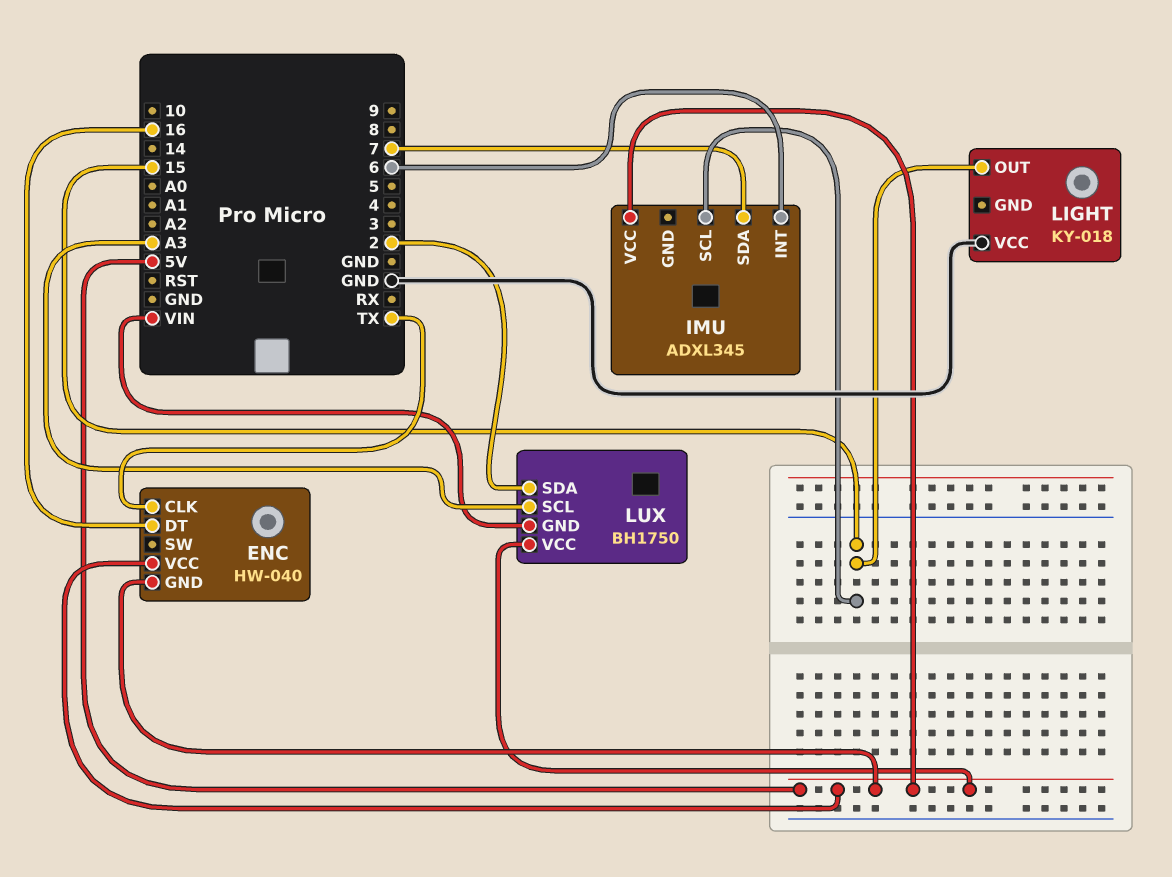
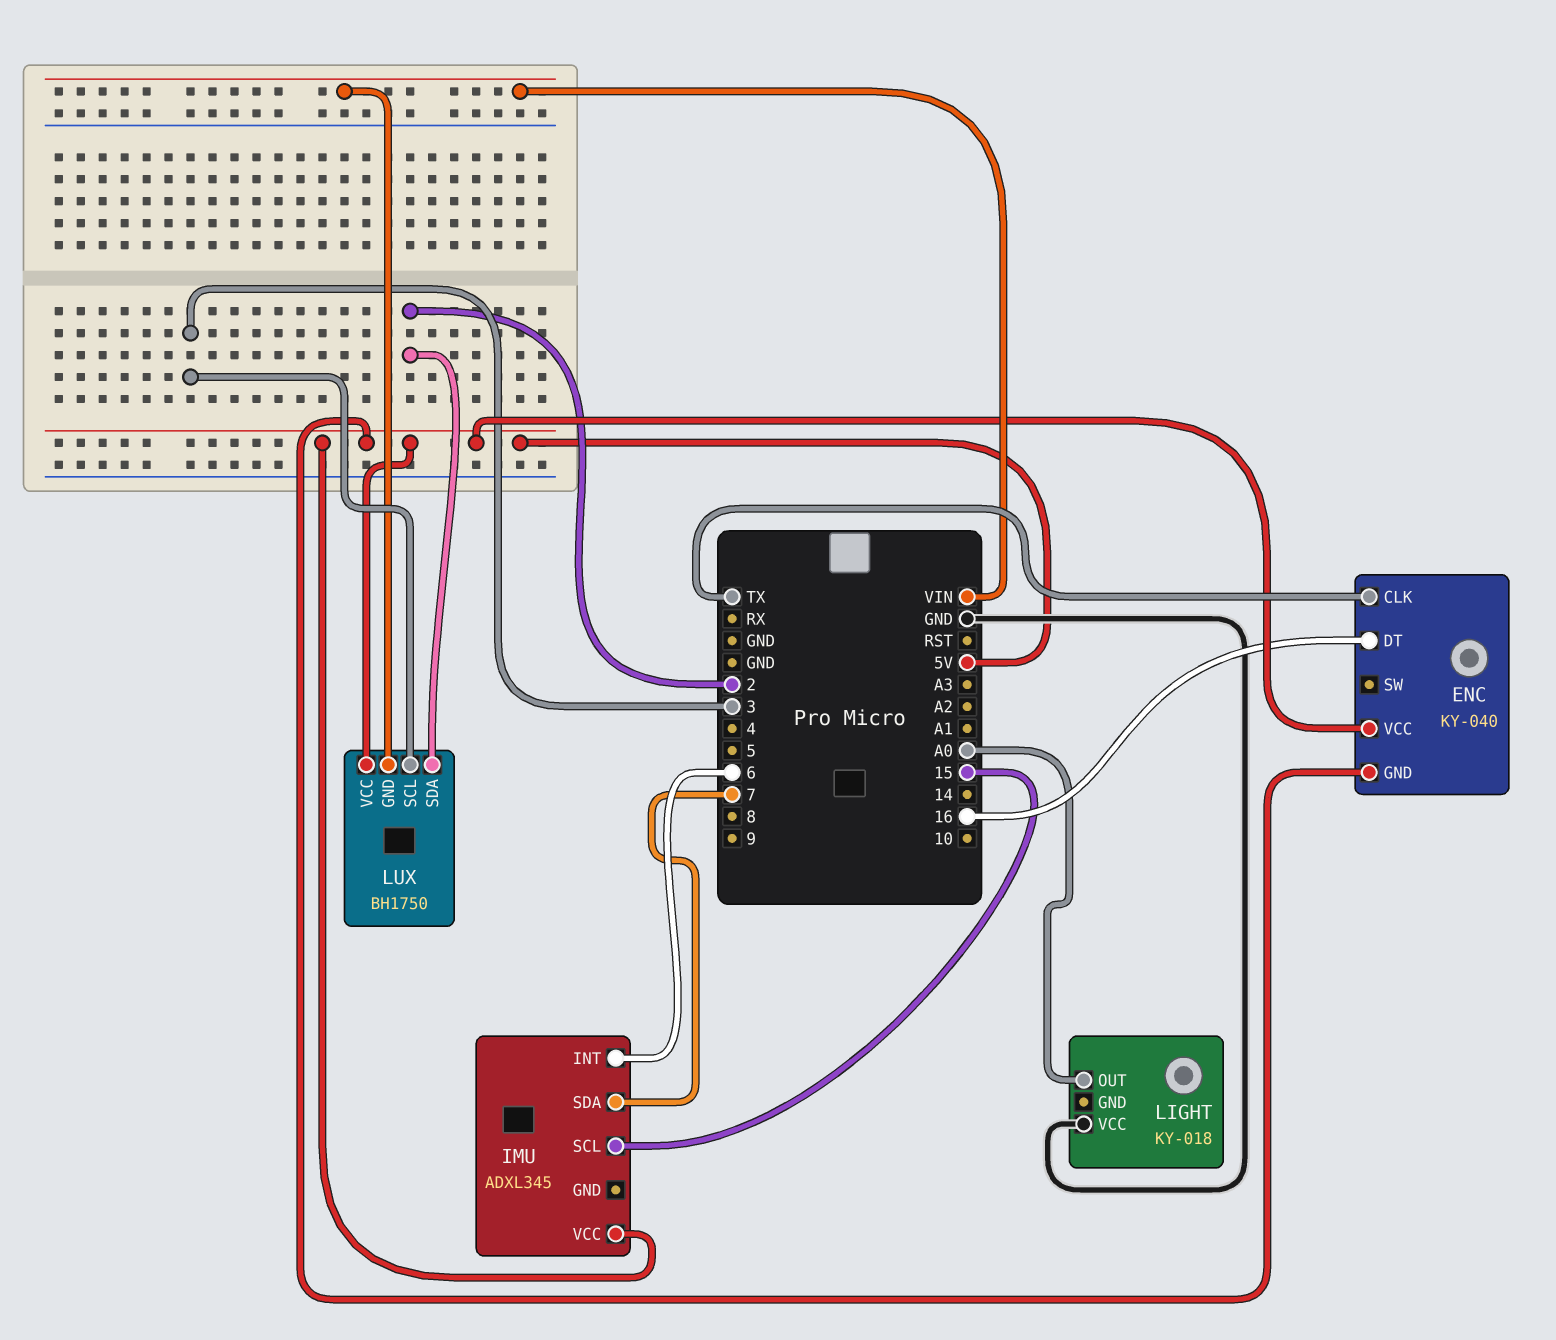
ENC: HW-040 -> KY-040
LIGHT pin OUT: 15 -> A0
LUX pin SCL: A3 -> 3

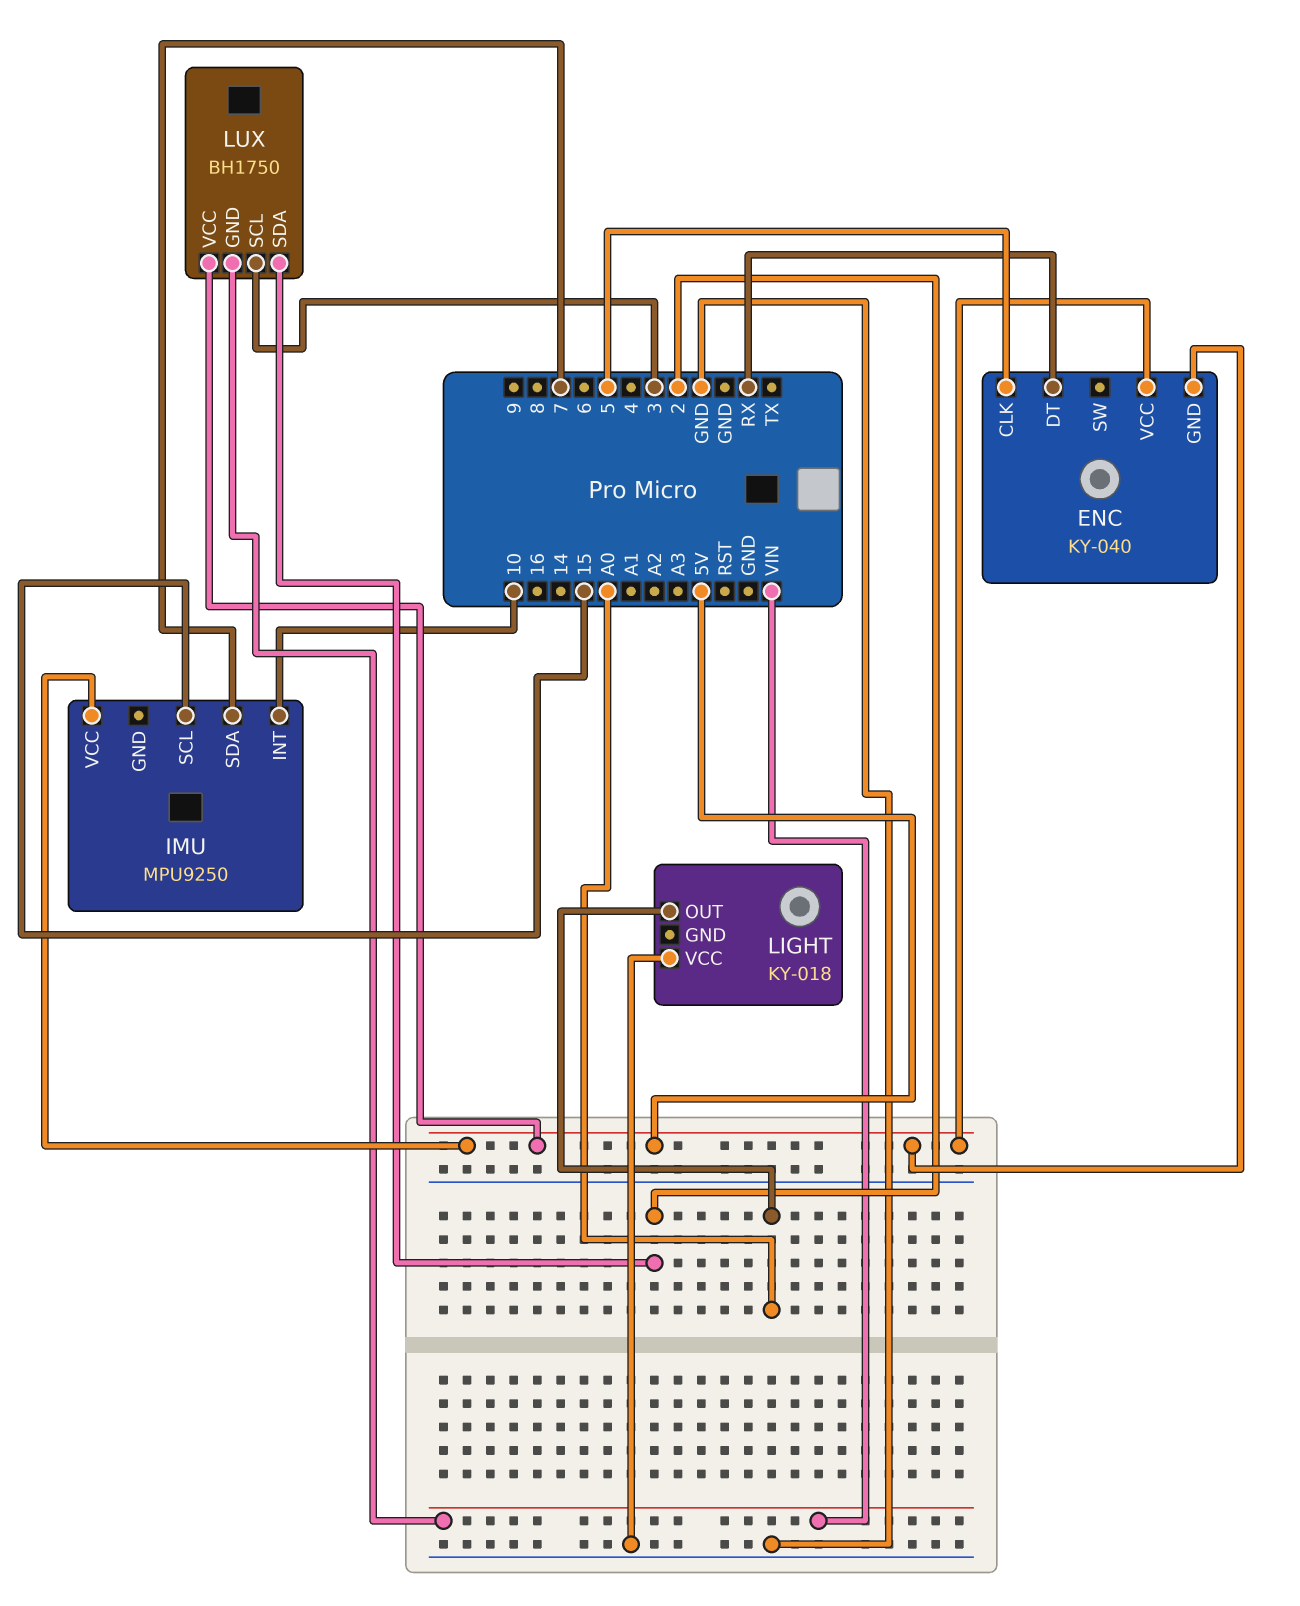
ENC pin CLK: TX -> 5
ENC pin DT: 16 -> RX
IMU: ADXL345 -> MPU9250
IMU pin INT: 6 -> 10

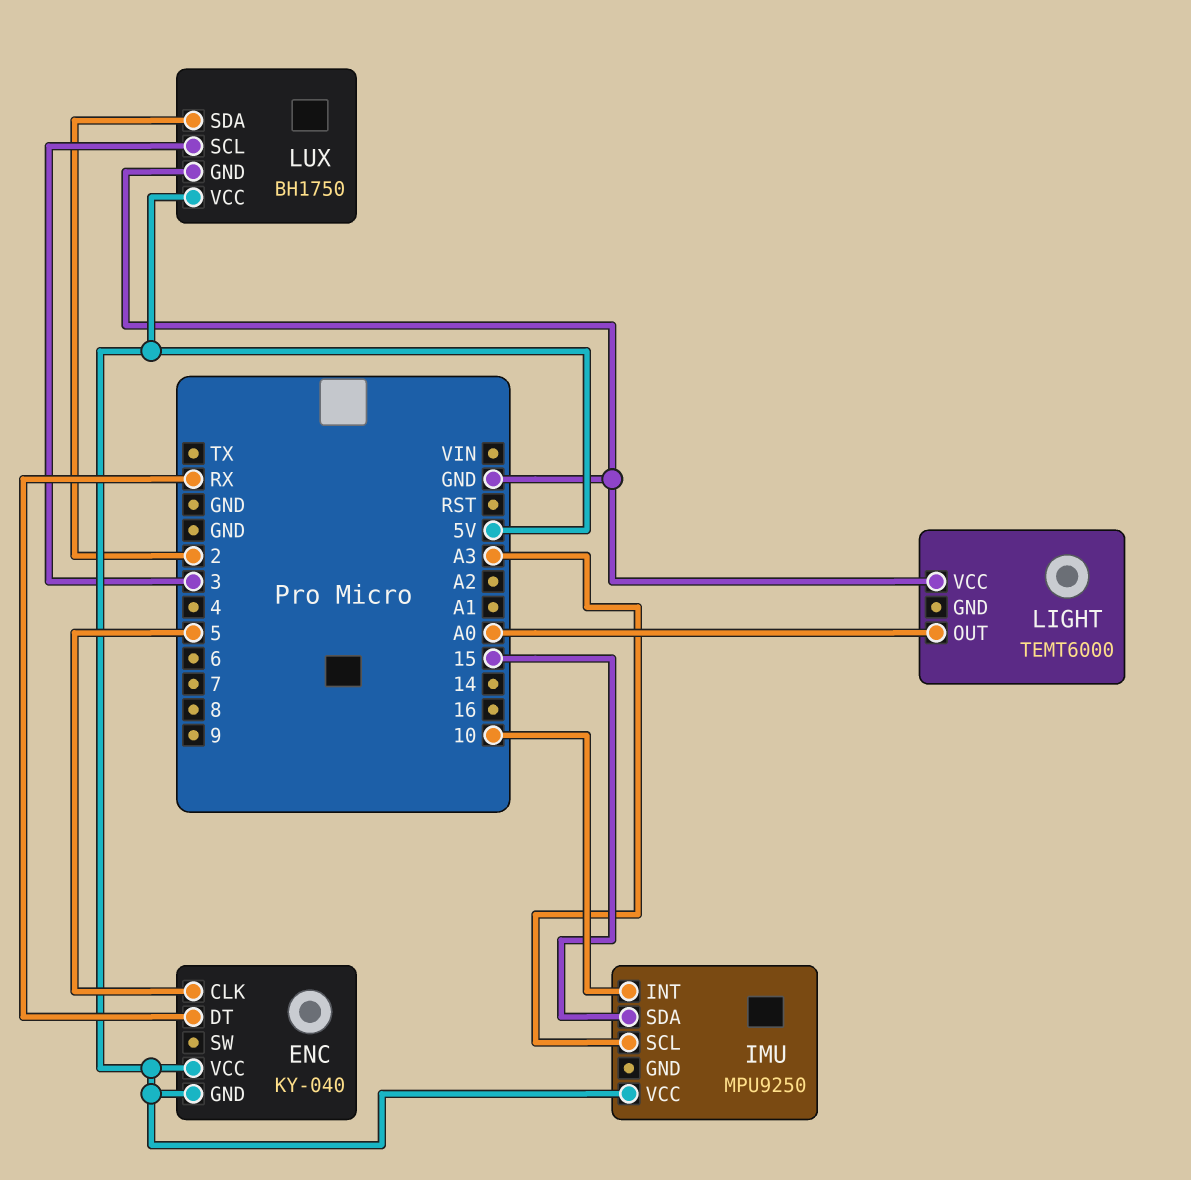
IMU pin SCL: 15 -> A3
IMU pin SDA: 7 -> 15
LIGHT: KY-018 -> TEMT6000
LUX pin GND: VIN -> GND

